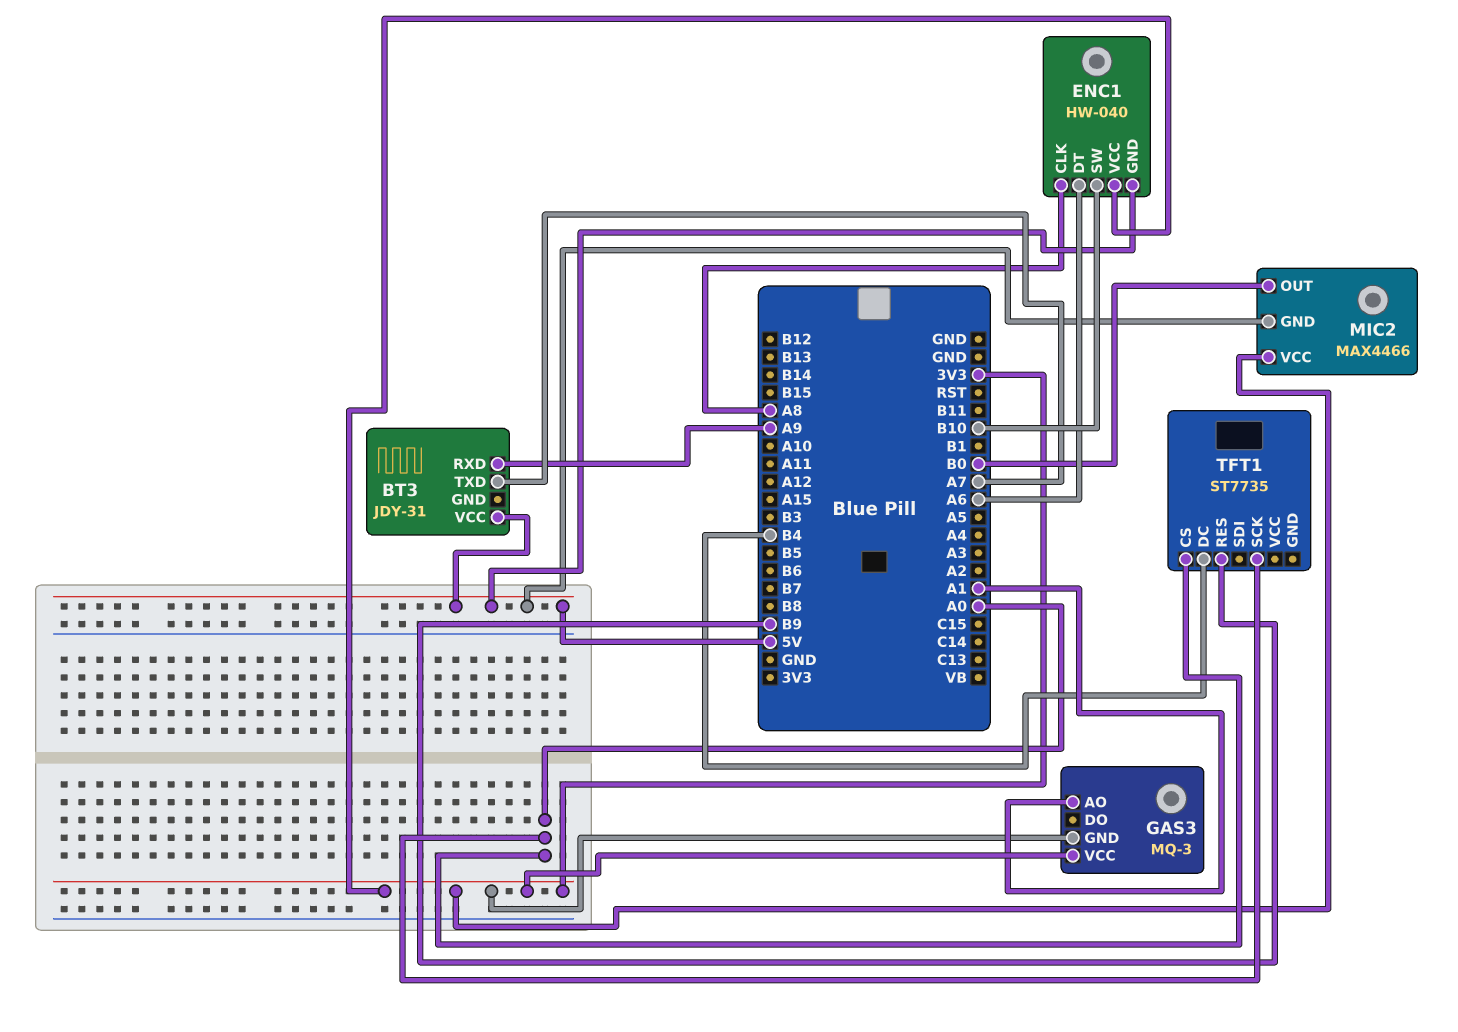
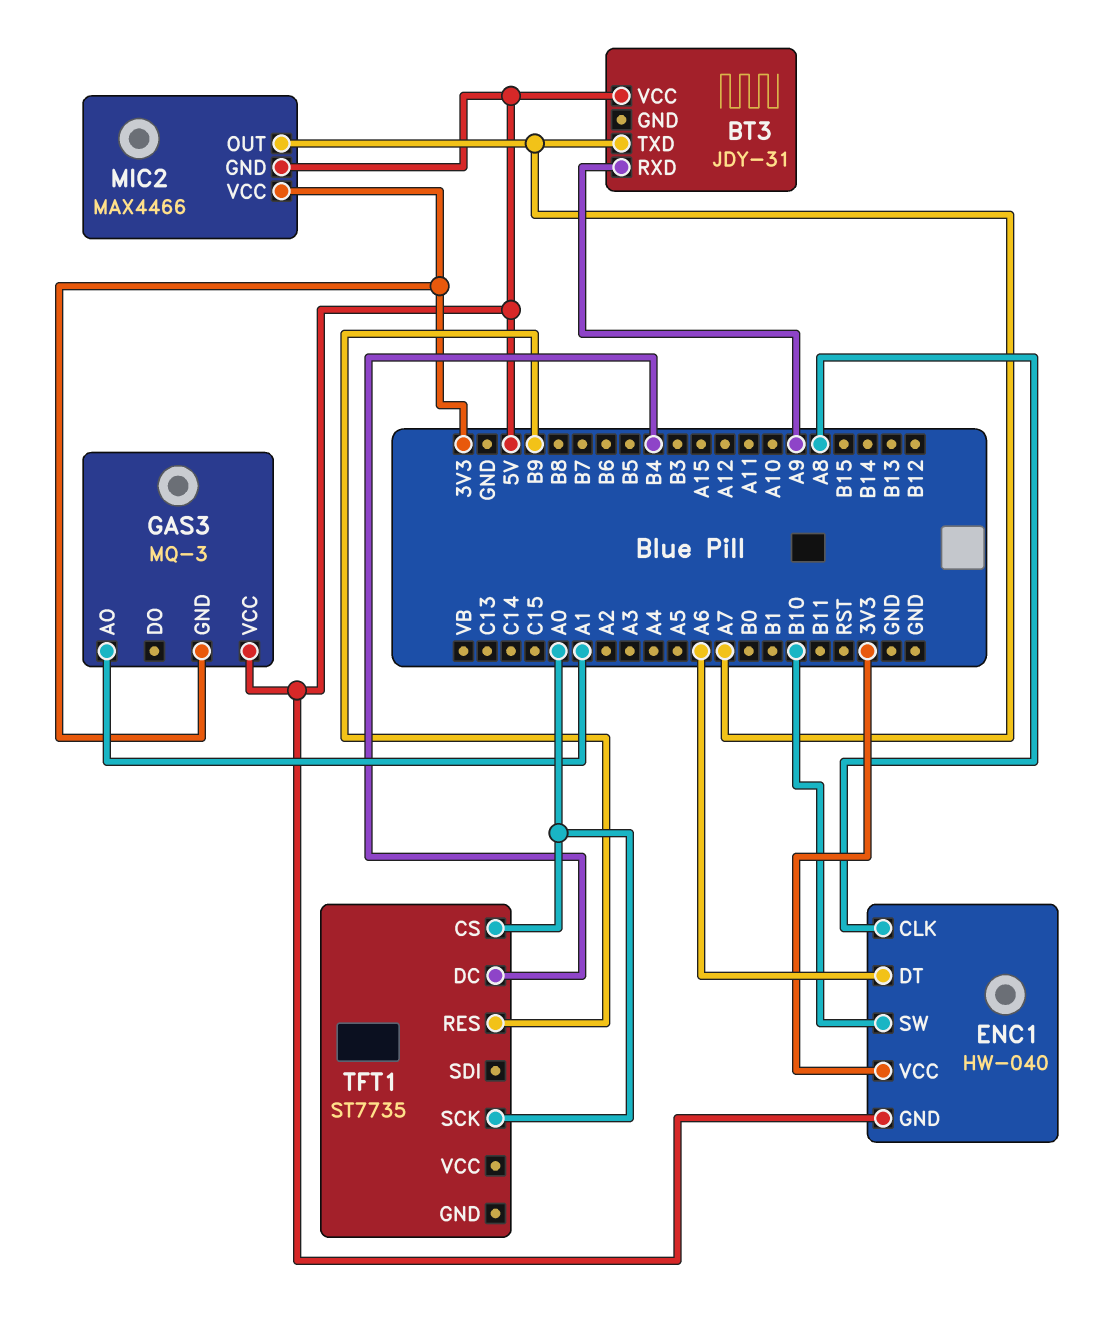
GAS3 pin VCC: 3V3 -> 5V
MIC2 pin OUT: B0 -> A7

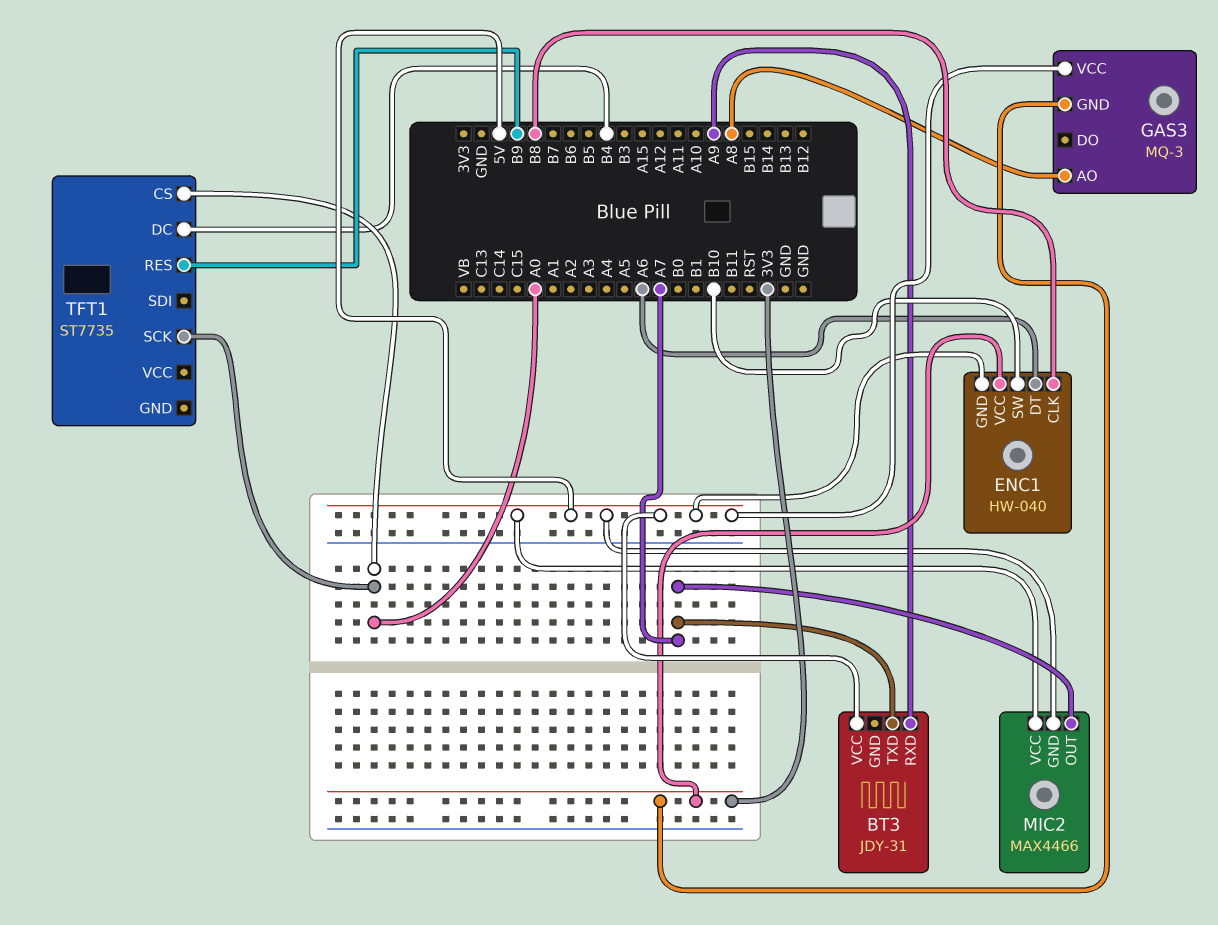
ENC1 pin CLK: A8 -> B8
GAS3 pin AO: A1 -> A8
MIC2 pin VCC: 3V3 -> 5V

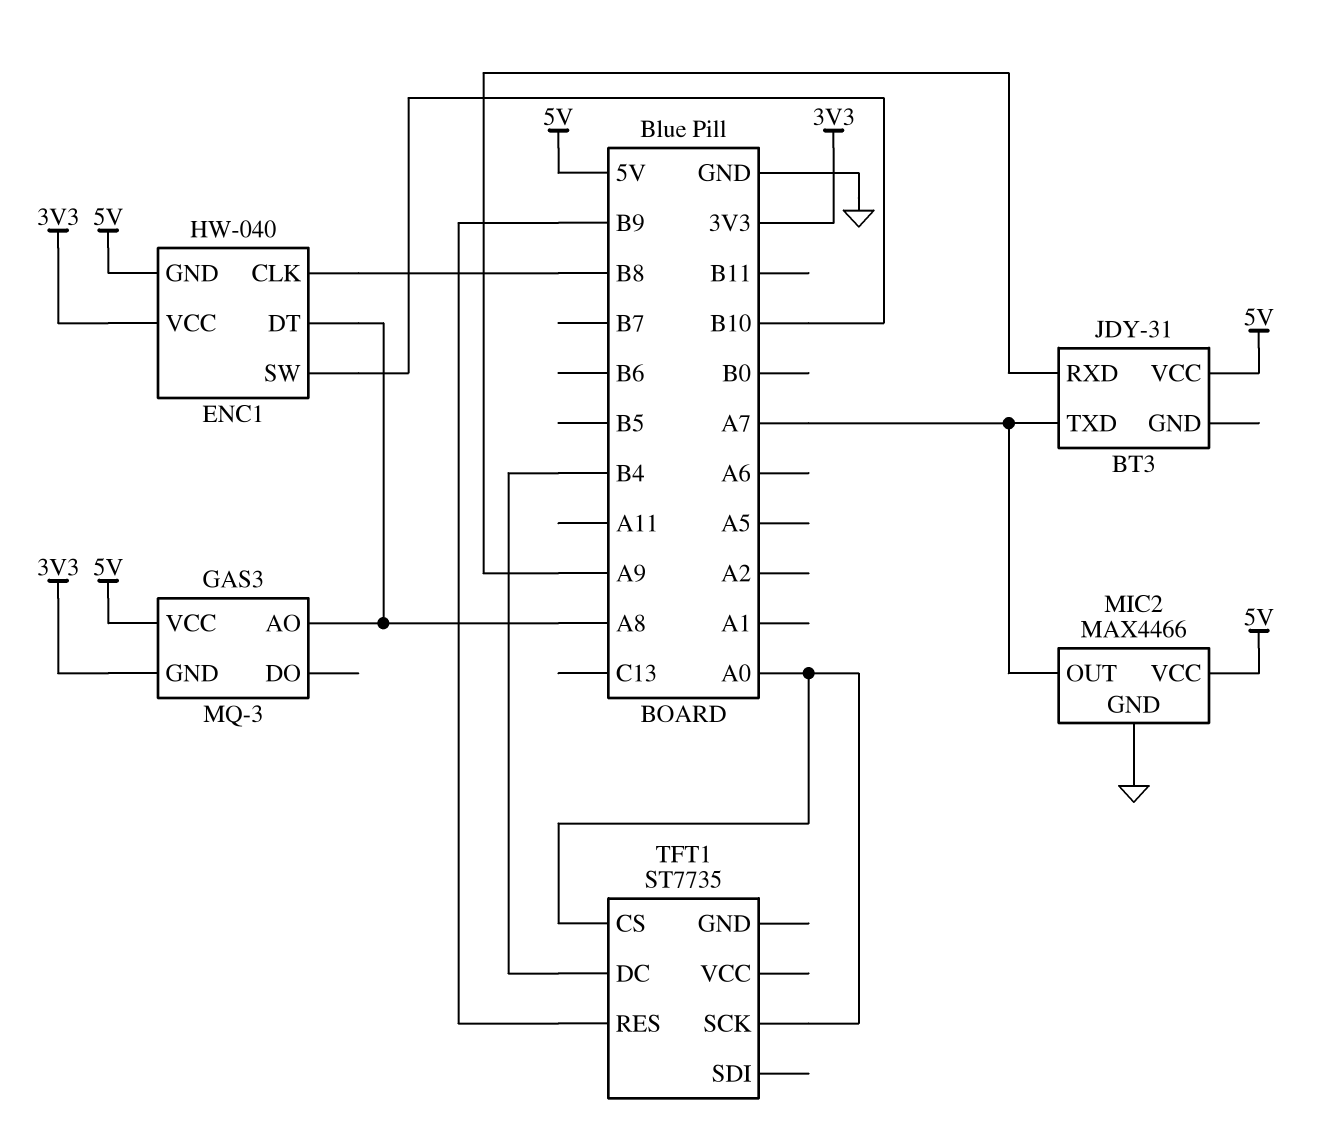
ENC1 pin DT: A6 -> A8
MIC2 pin GND: 5V -> GND

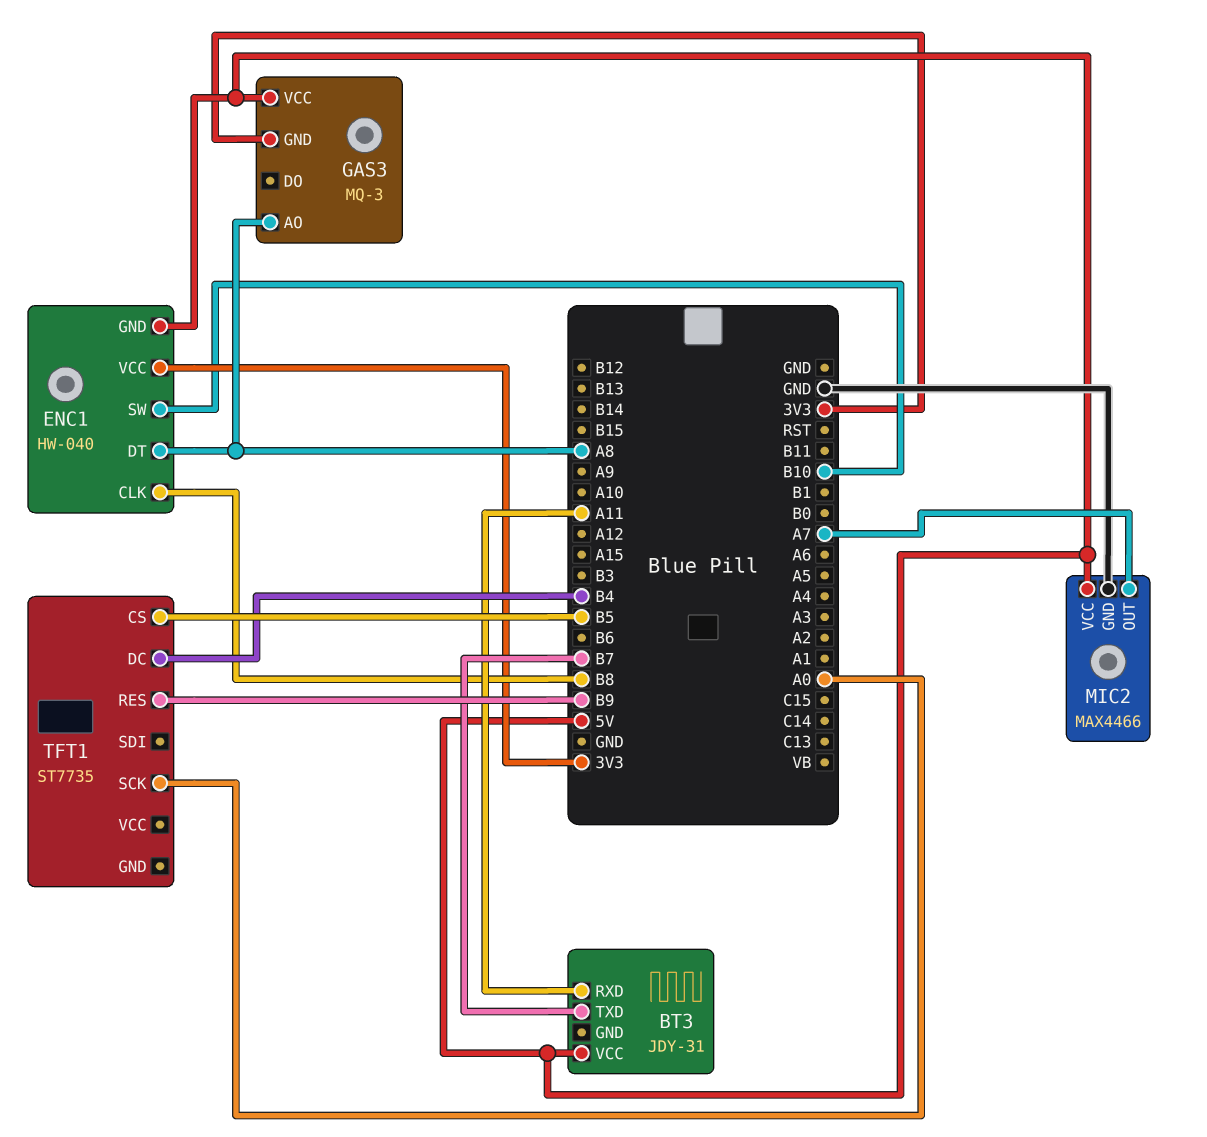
BT3 pin RXD: A9 -> A11
BT3 pin TXD: A7 -> B7
TFT1 pin CS: A0 -> B5

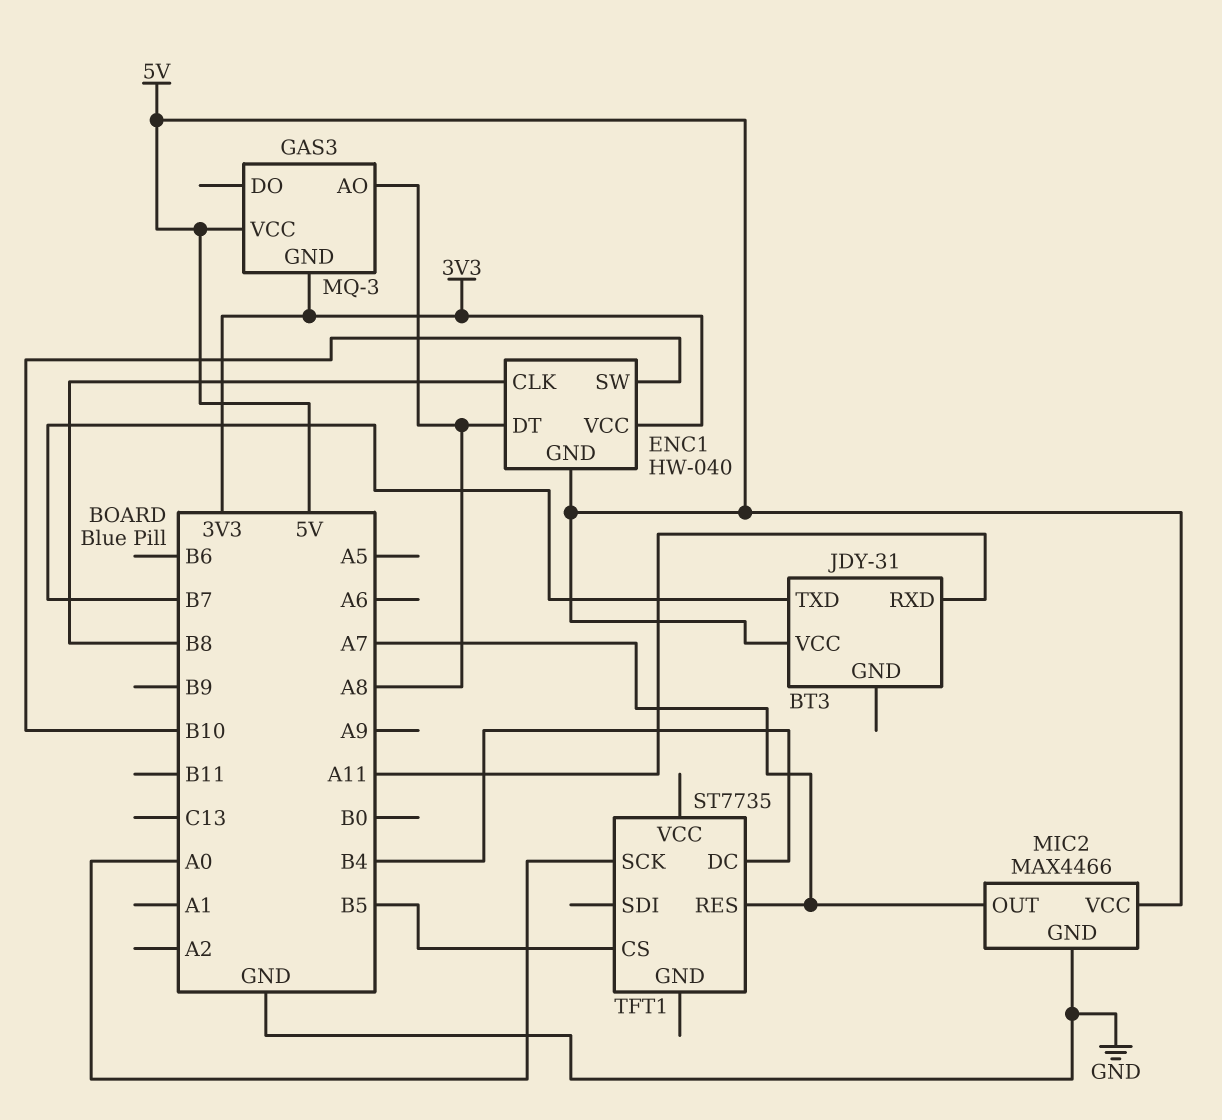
TFT1 pin RES: B9 -> A7

